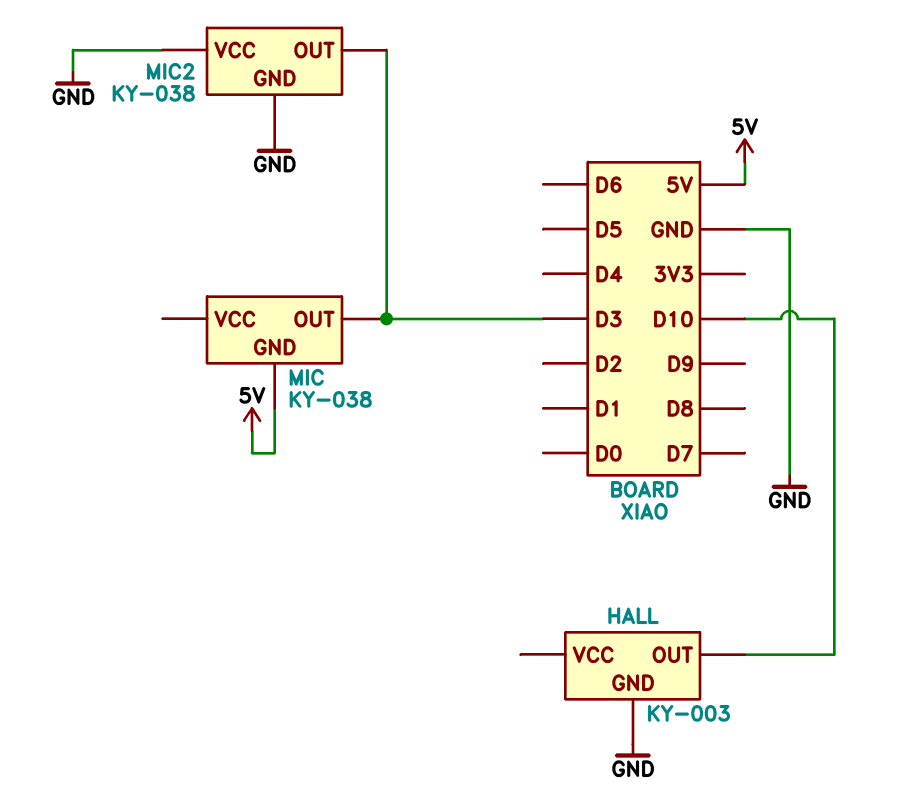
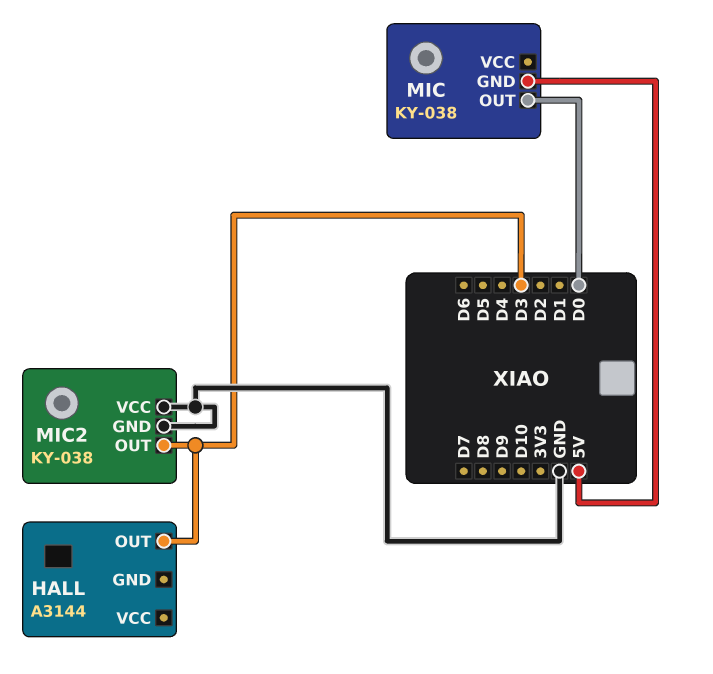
HALL: KY-003 -> A3144
HALL pin GND: GND -> none
HALL pin OUT: D10 -> D3
MIC pin OUT: D3 -> D0

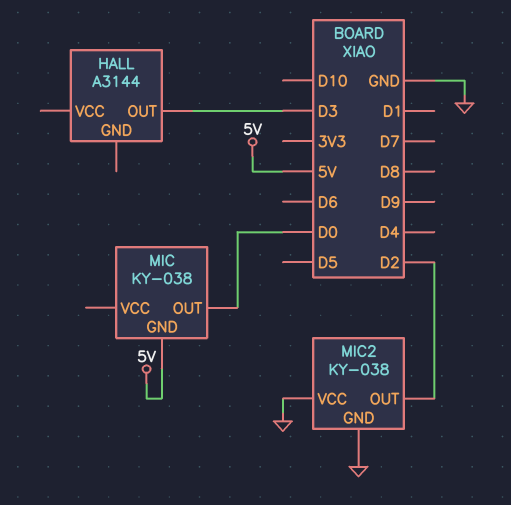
MIC2 pin OUT: D3 -> D2

